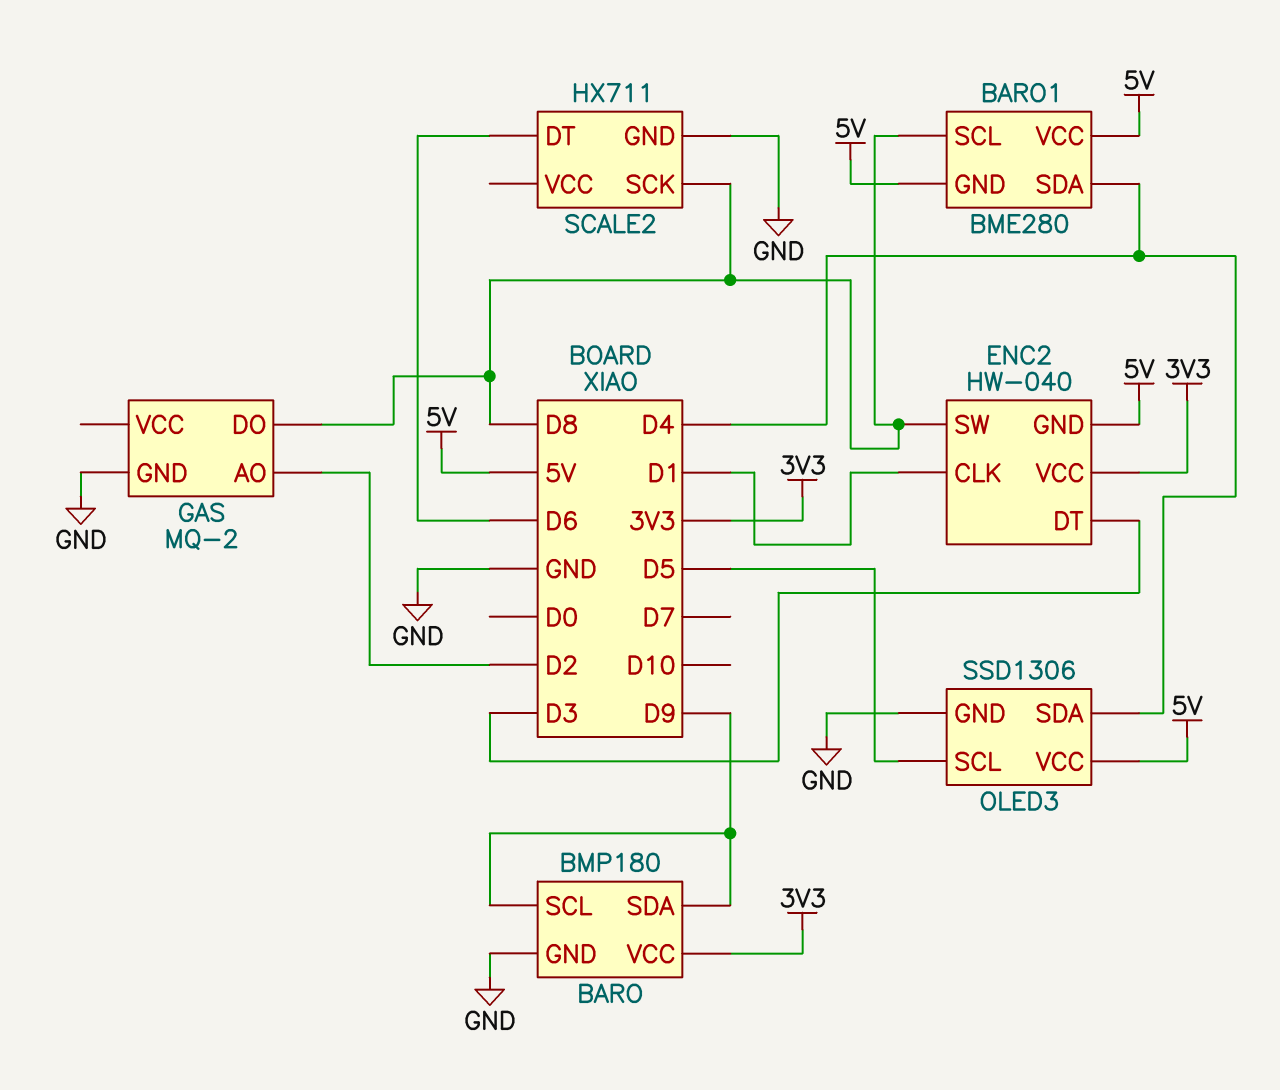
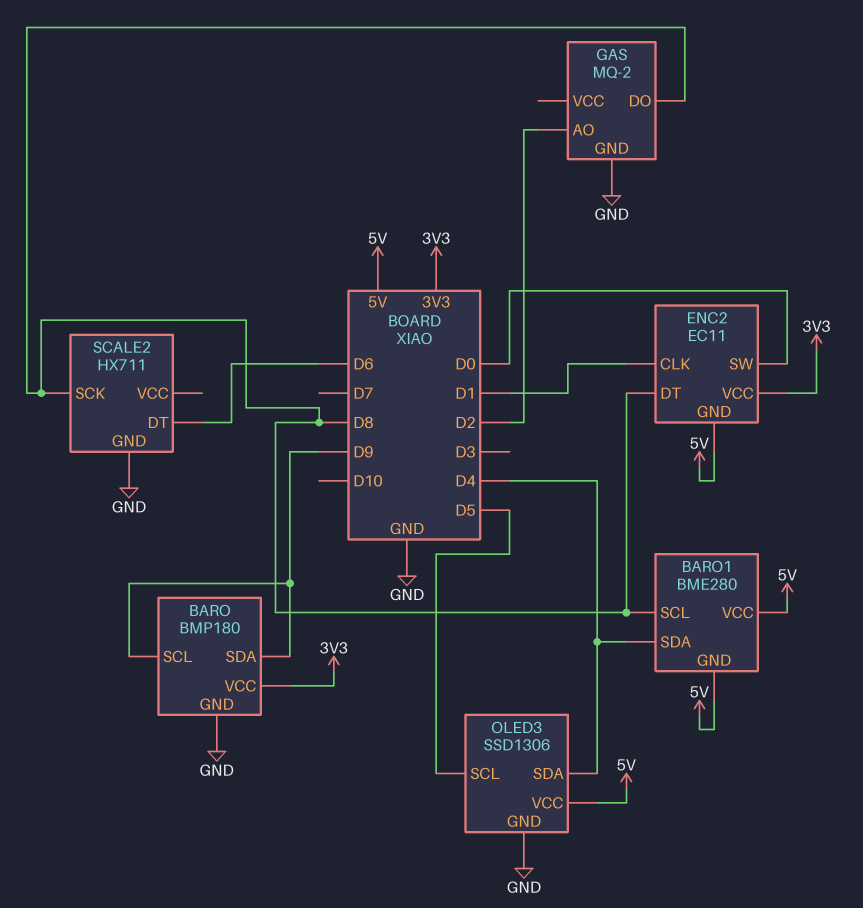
ENC2: HW-040 -> EC11
ENC2 pin DT: D3 -> D8
ENC2 pin SW: D8 -> D0

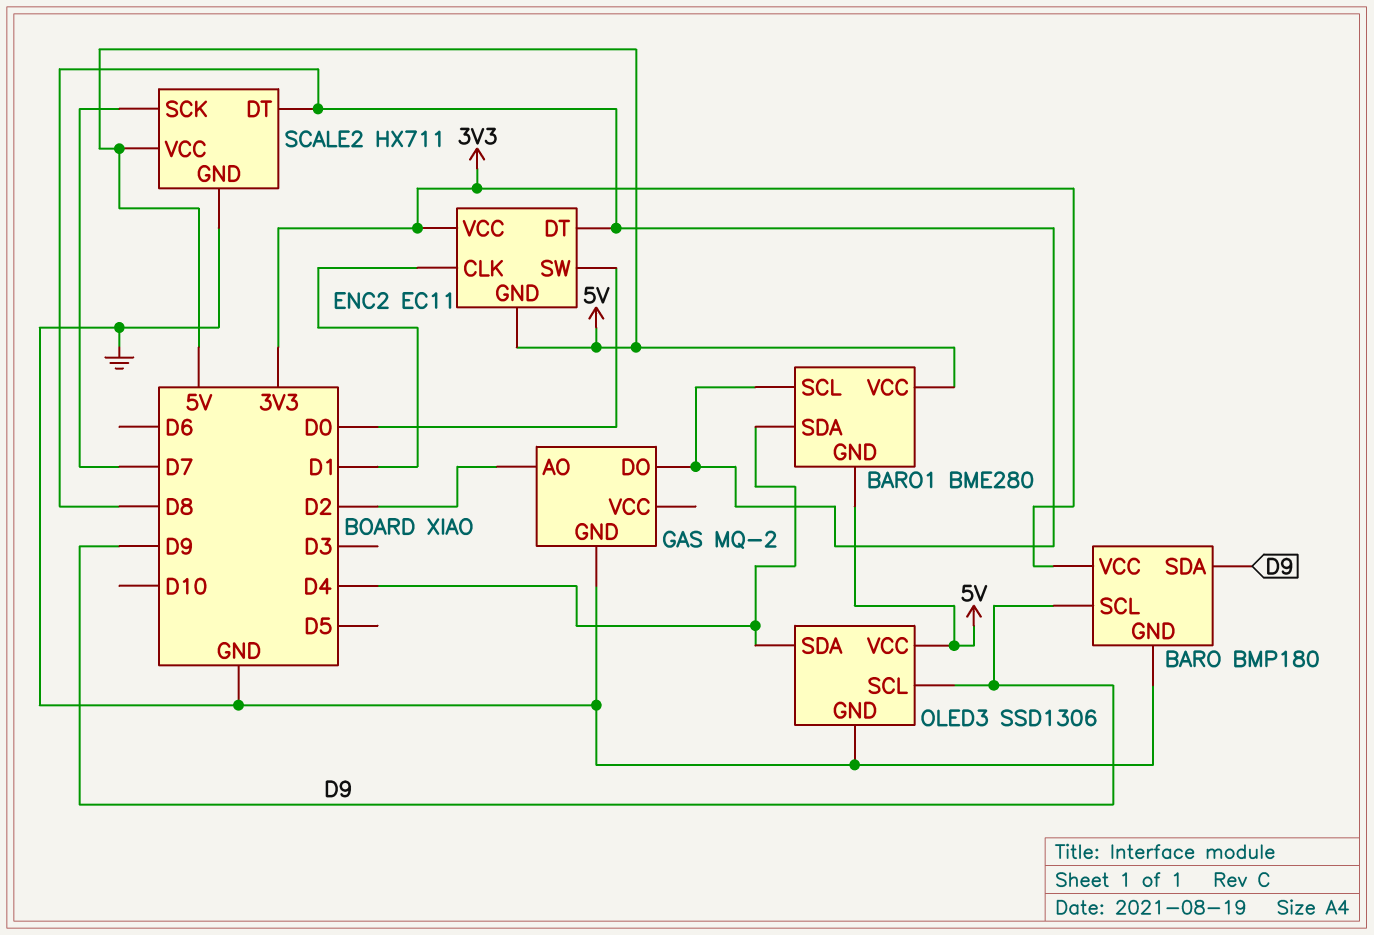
OLED3 pin SCL: D5 -> D9
SCALE2 pin DT: D6 -> D8
SCALE2 pin SCK: D8 -> D7
SCALE2 pin VCC: none -> 5V

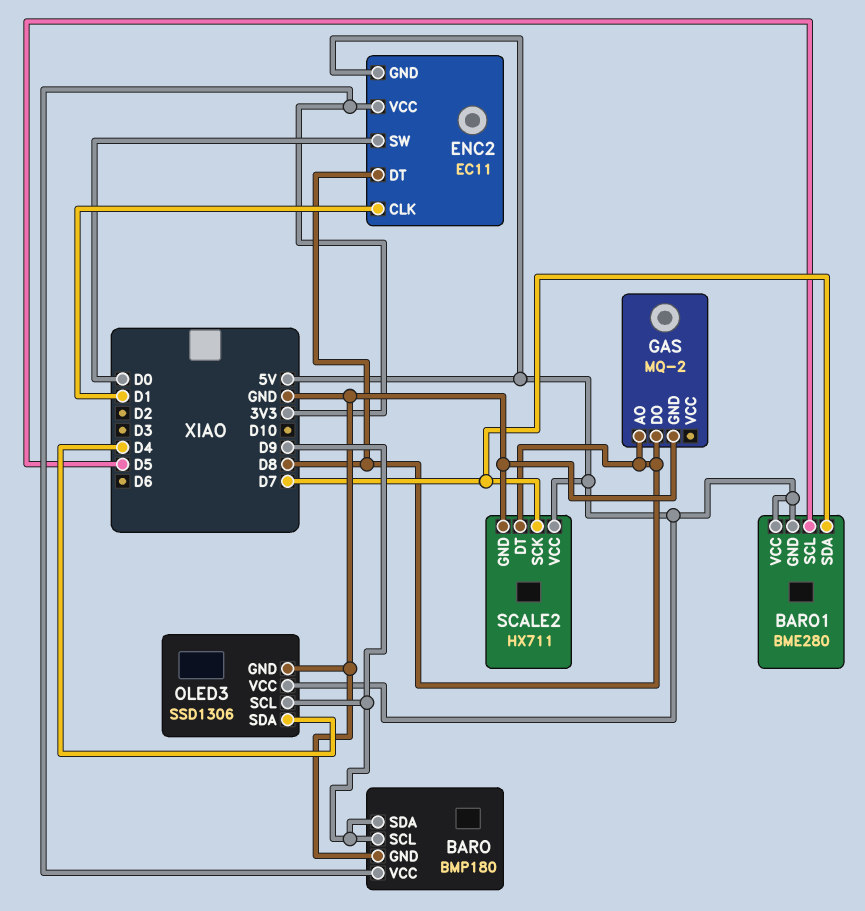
BARO1 pin SCL: D8 -> D5
BARO1 pin SDA: D4 -> D7
GAS pin AO: D2 -> D8

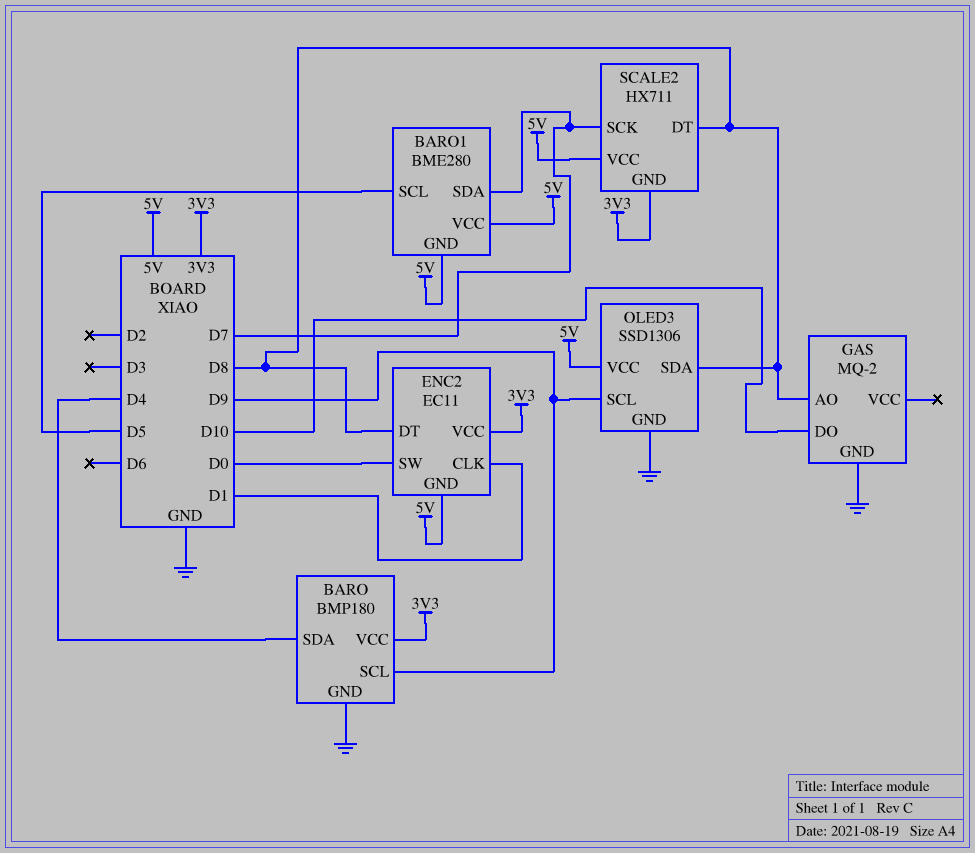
BARO pin SDA: D9 -> D4
GAS pin DO: D8 -> D10
OLED3 pin SDA: D4 -> D8
SCALE2 pin GND: GND -> 3V3

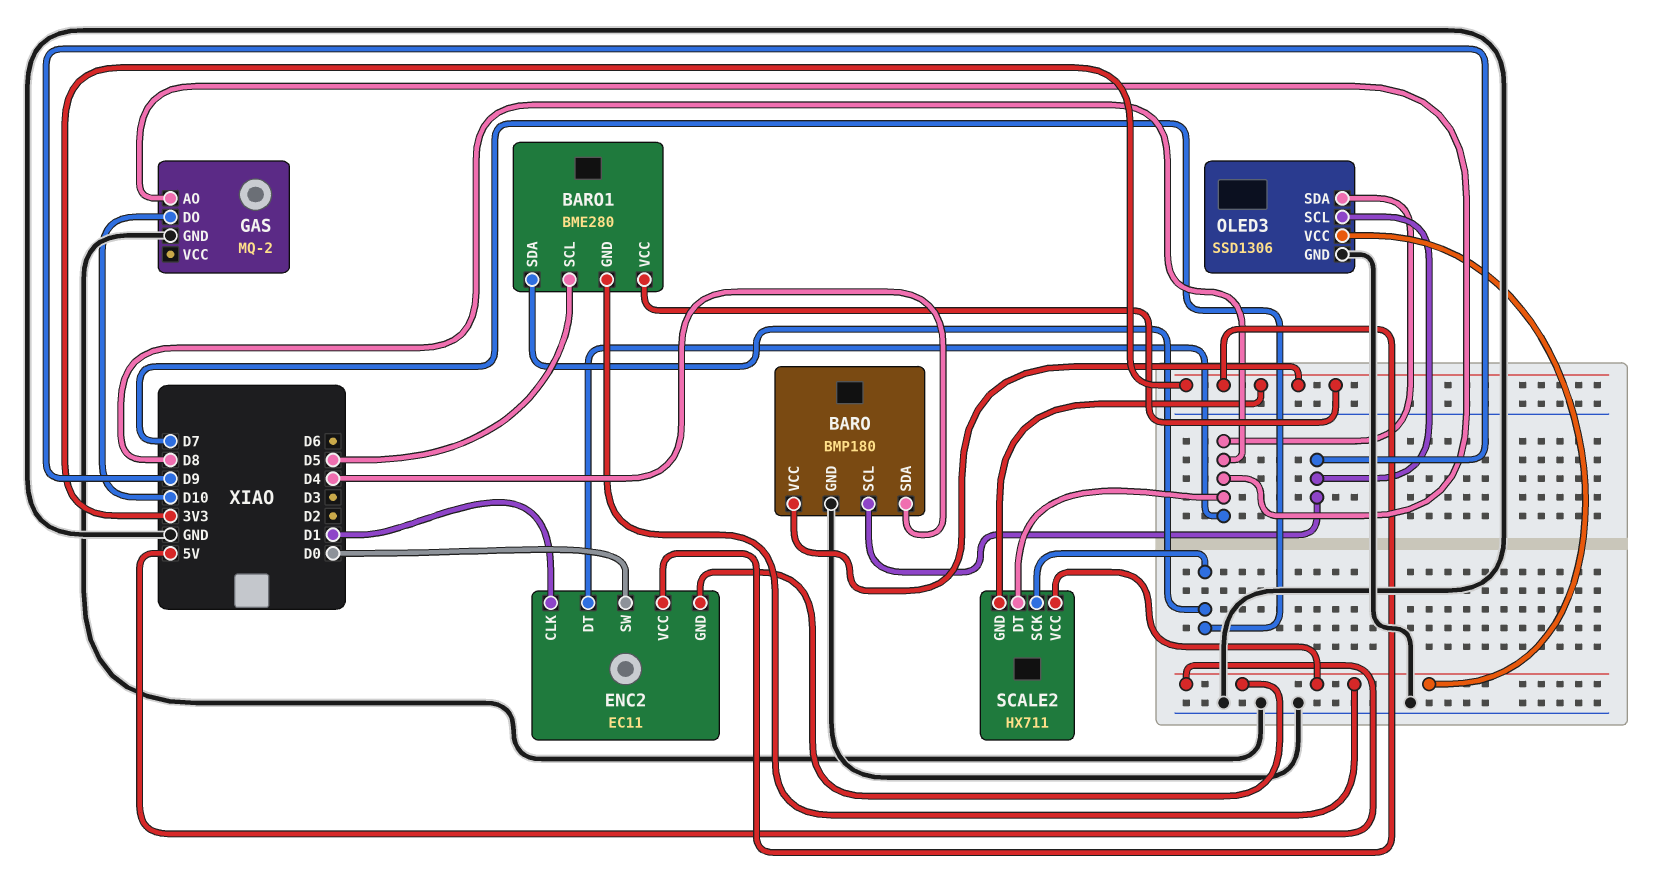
BARO1 pin VCC: 5V -> 3V3

